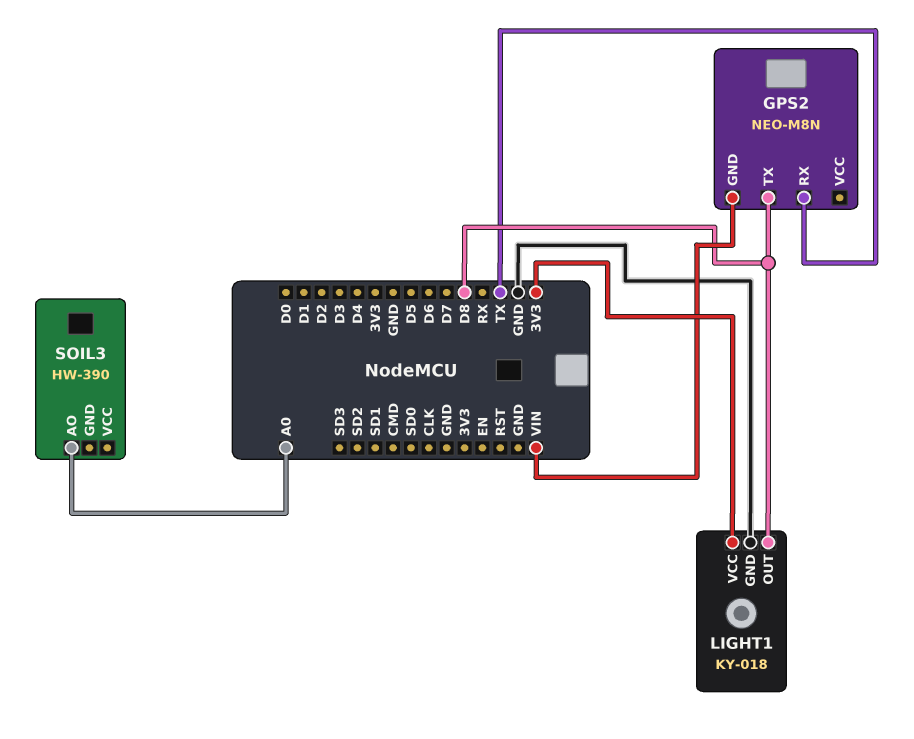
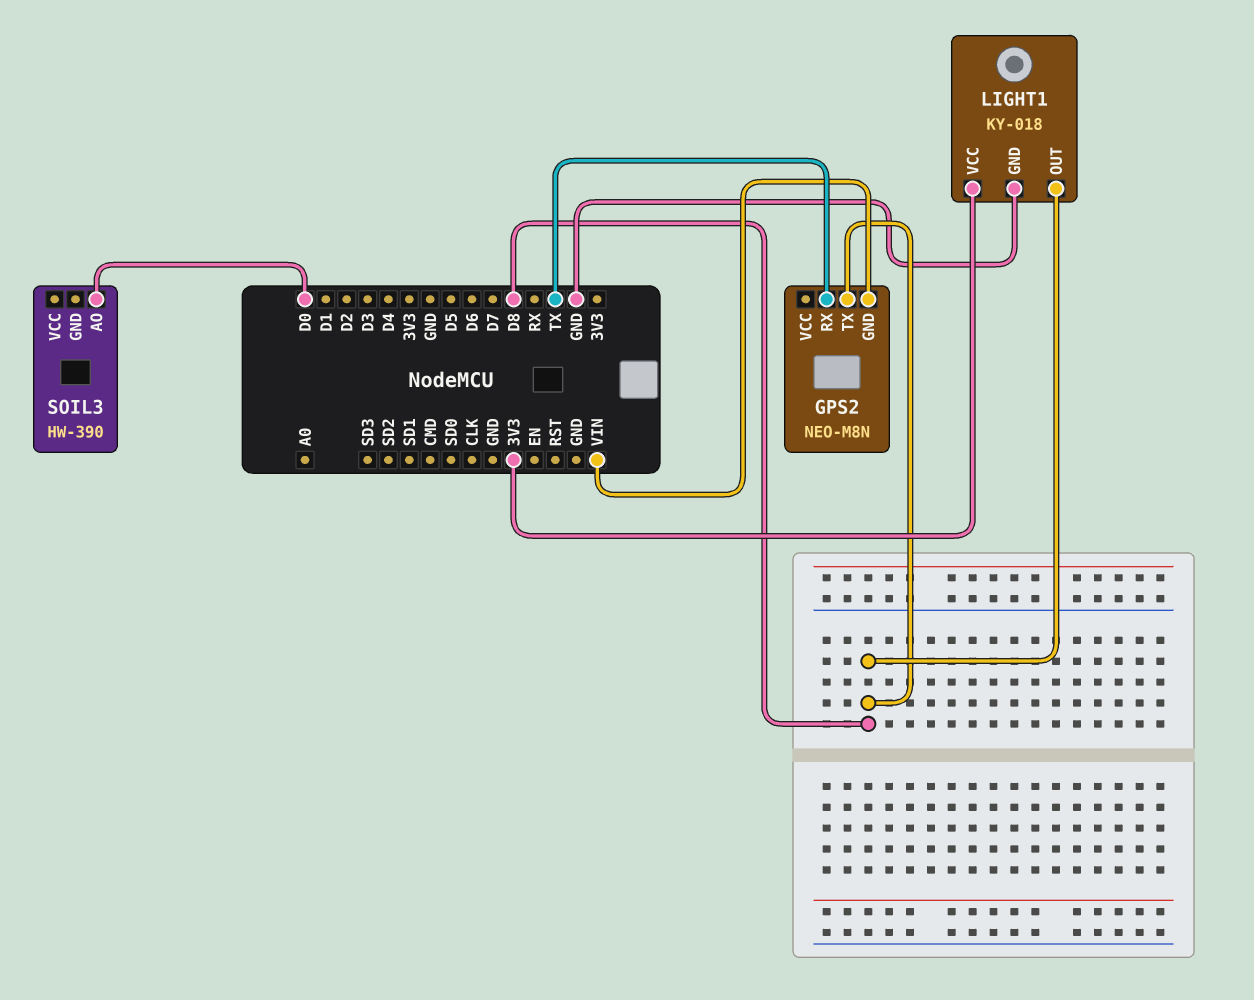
SOIL3 pin AO: A0 -> D0

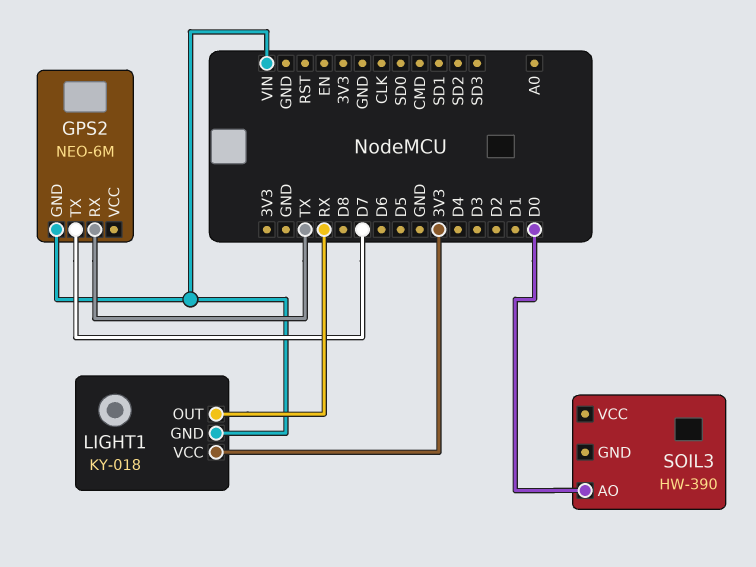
GPS2: NEO-M8N -> NEO-6M
GPS2 pin TX: D8 -> D7
LIGHT1 pin GND: GND -> VIN
LIGHT1 pin OUT: D8 -> RX

